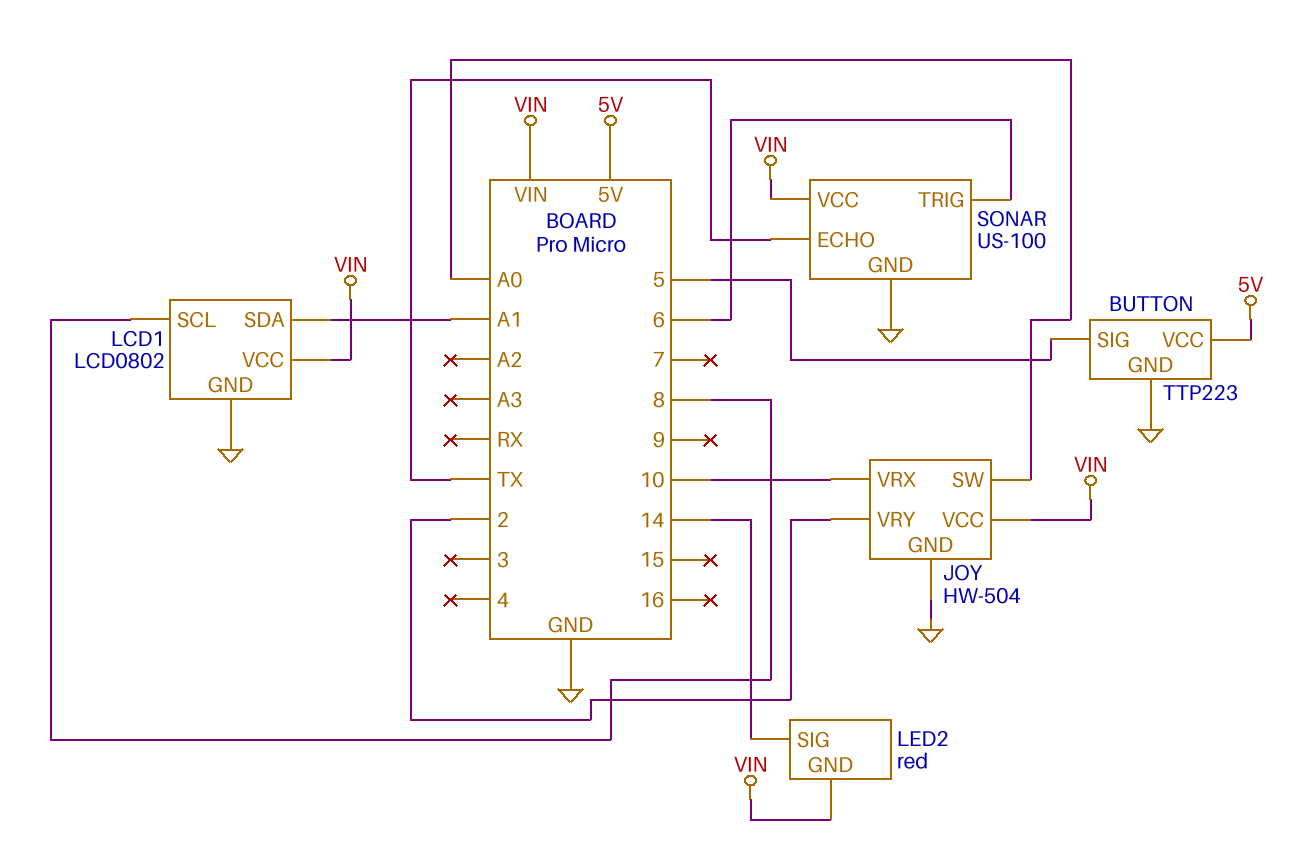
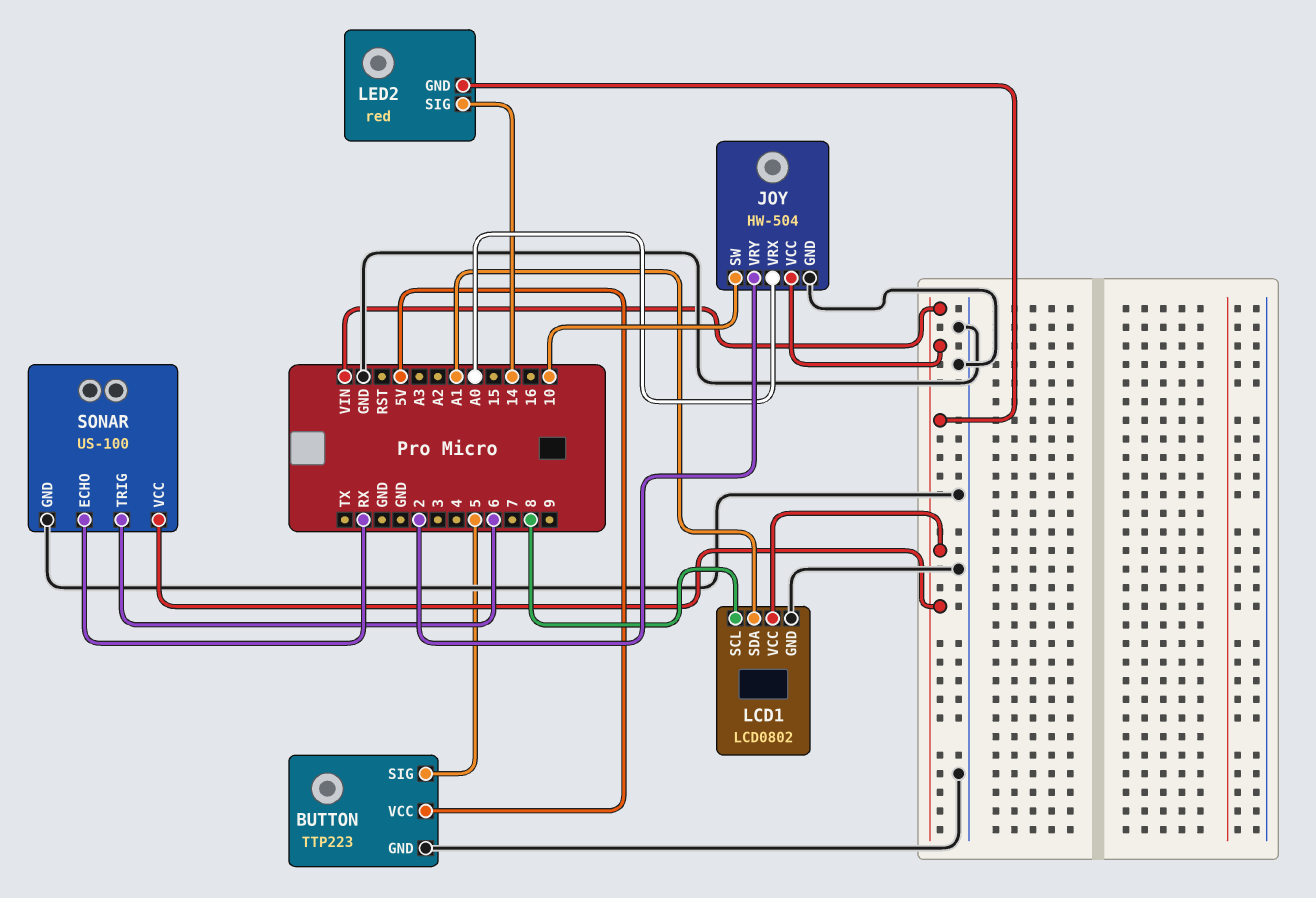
JOY pin SW: A0 -> 10
JOY pin VRX: 10 -> A0
SONAR pin ECHO: TX -> RX

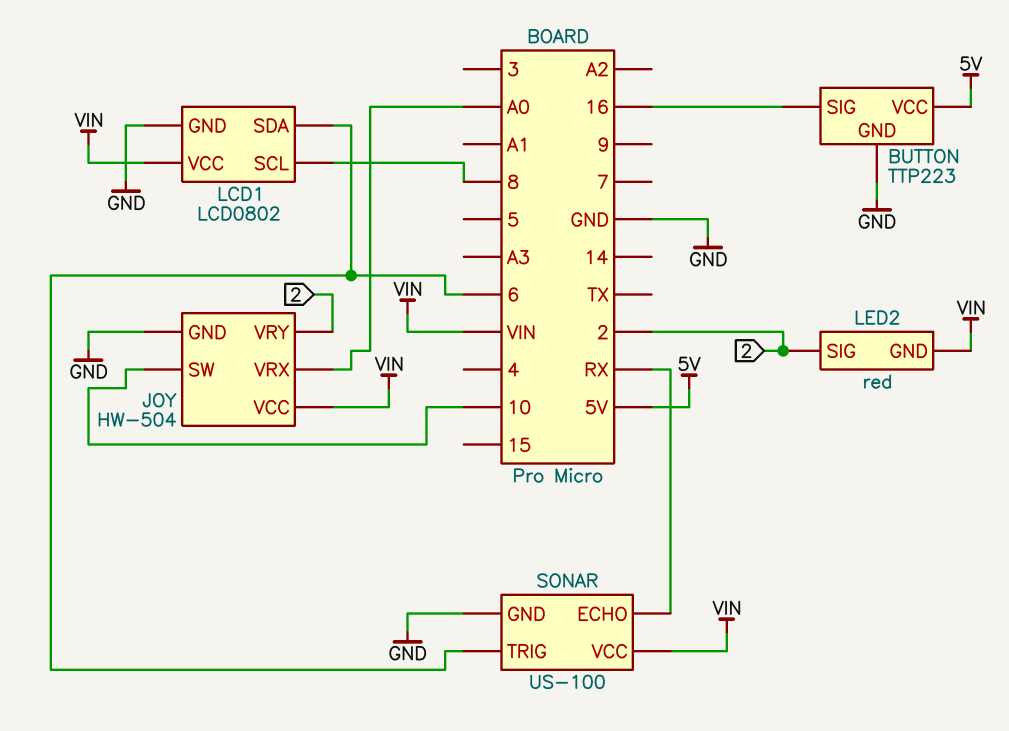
BUTTON pin SIG: 5 -> 16
LCD1 pin SDA: A1 -> 6
LED2 pin SIG: 14 -> 2

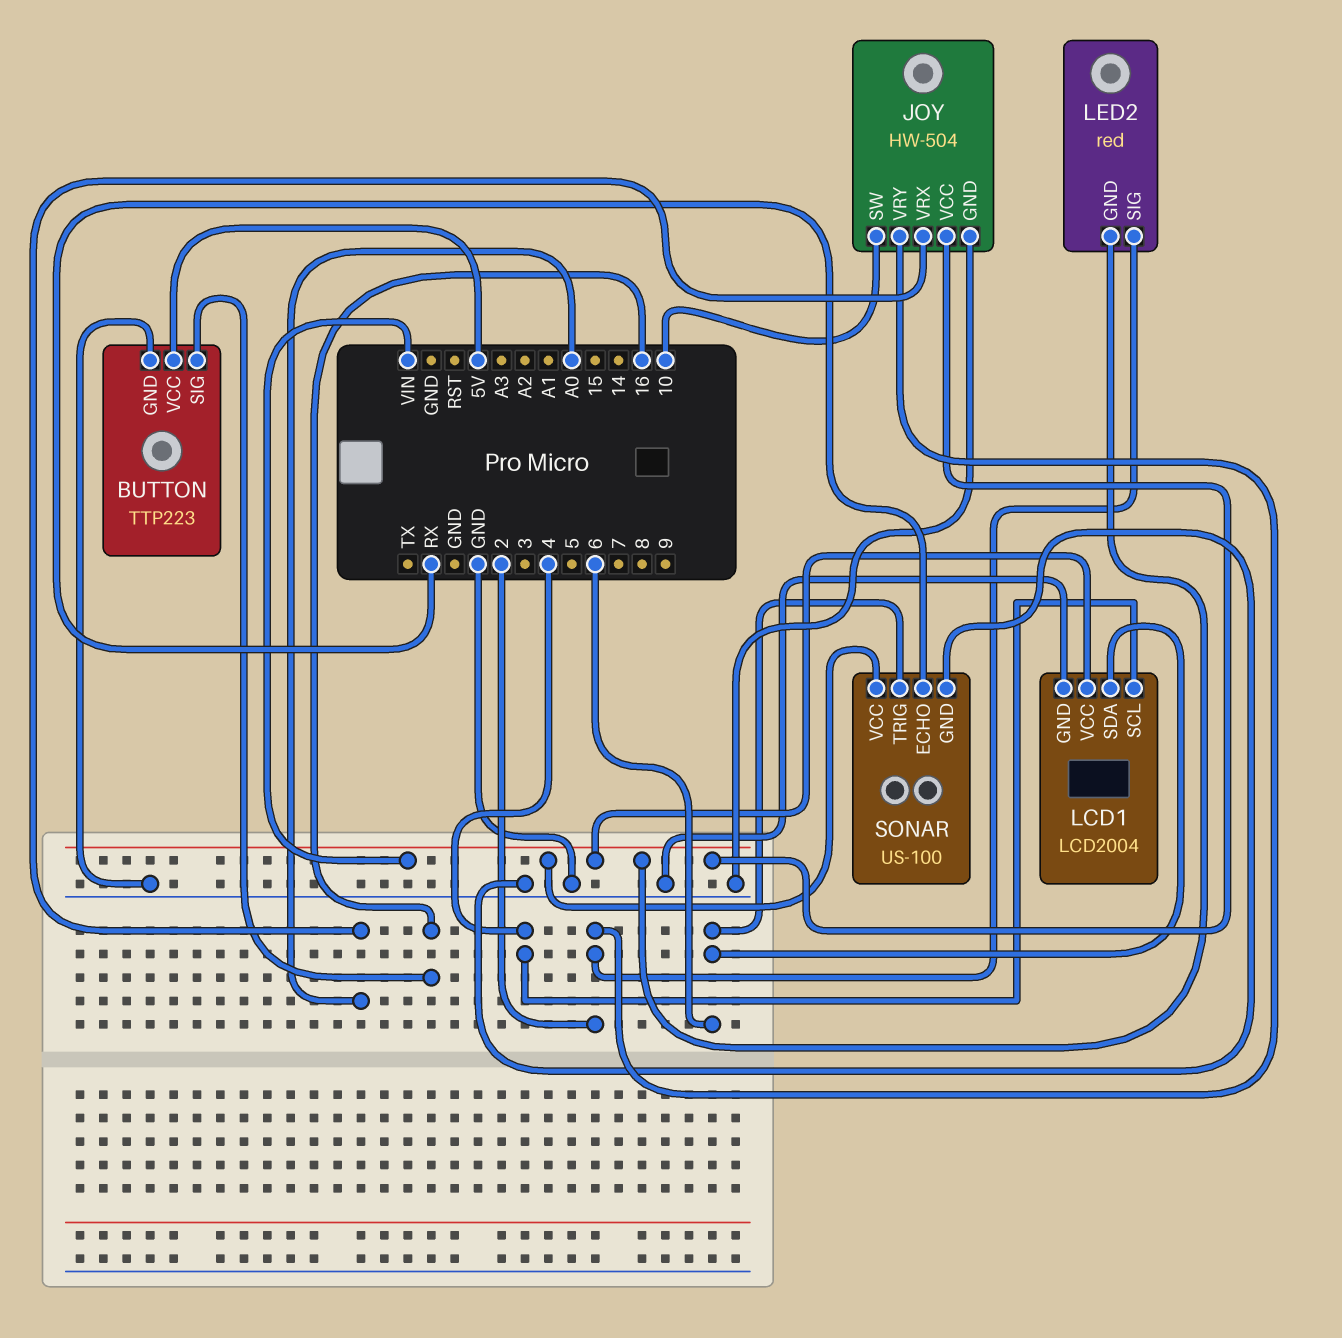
LCD1: LCD0802 -> LCD2004
LCD1 pin SCL: 8 -> 4

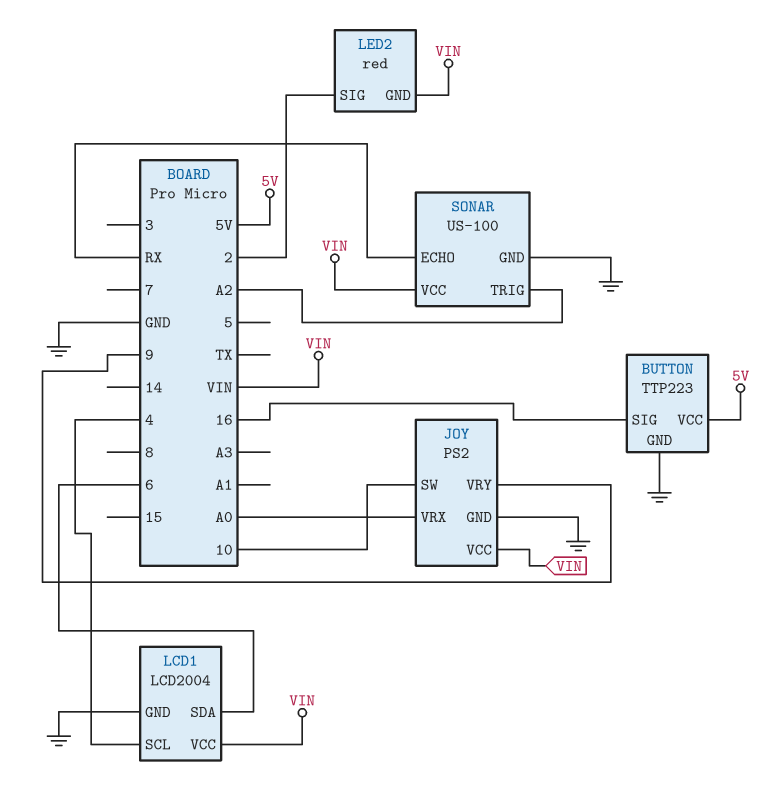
JOY: HW-504 -> PS2
JOY pin VRY: 2 -> 9
SONAR pin TRIG: 6 -> A2

